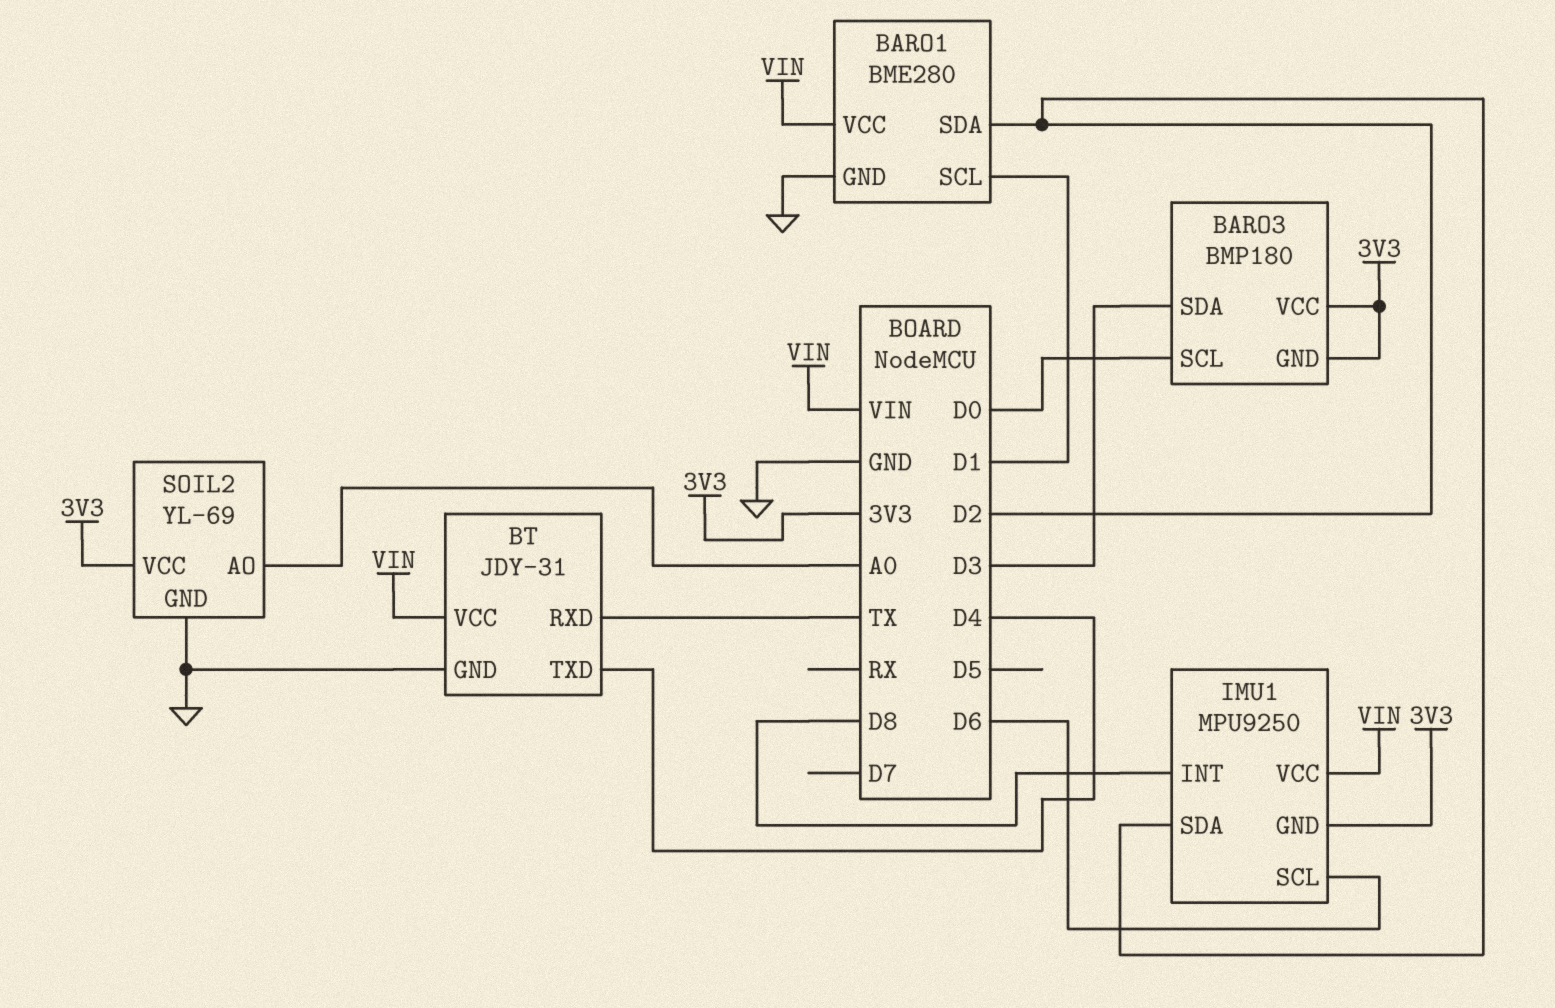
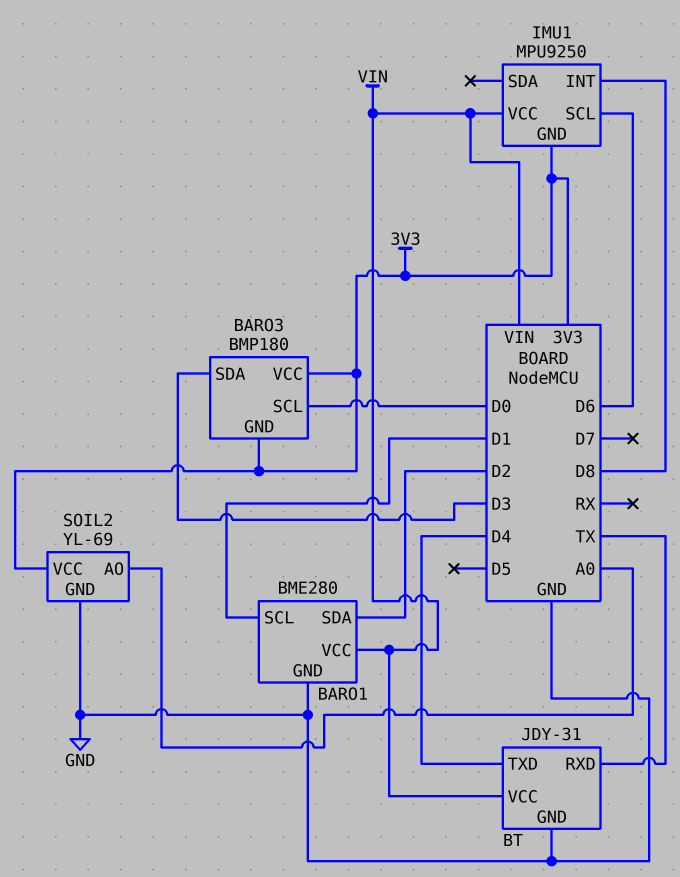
IMU1 pin SDA: D2 -> none

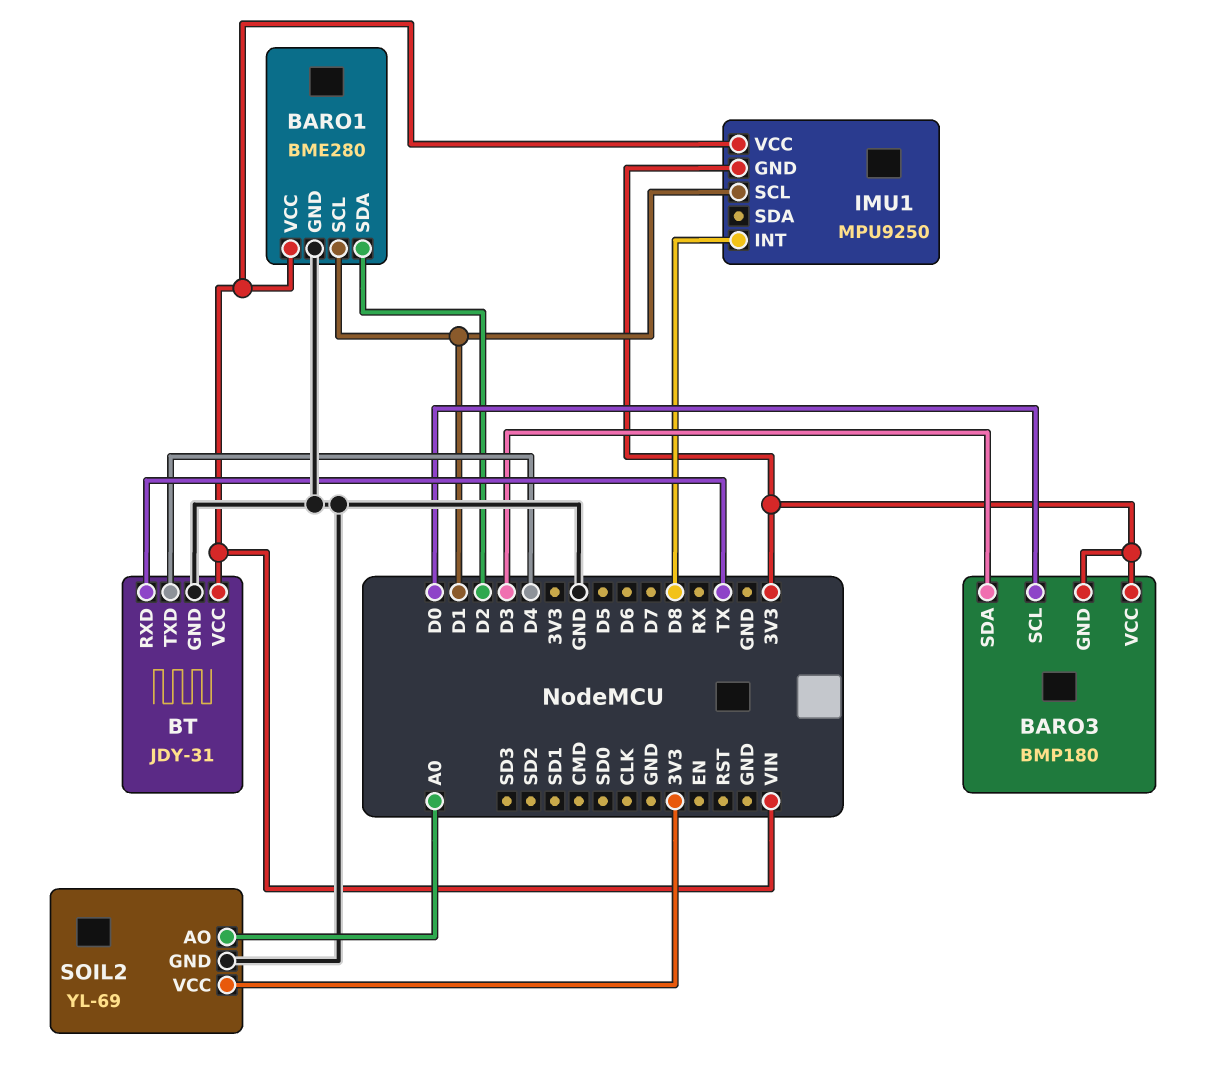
IMU1 pin SCL: D6 -> D1

